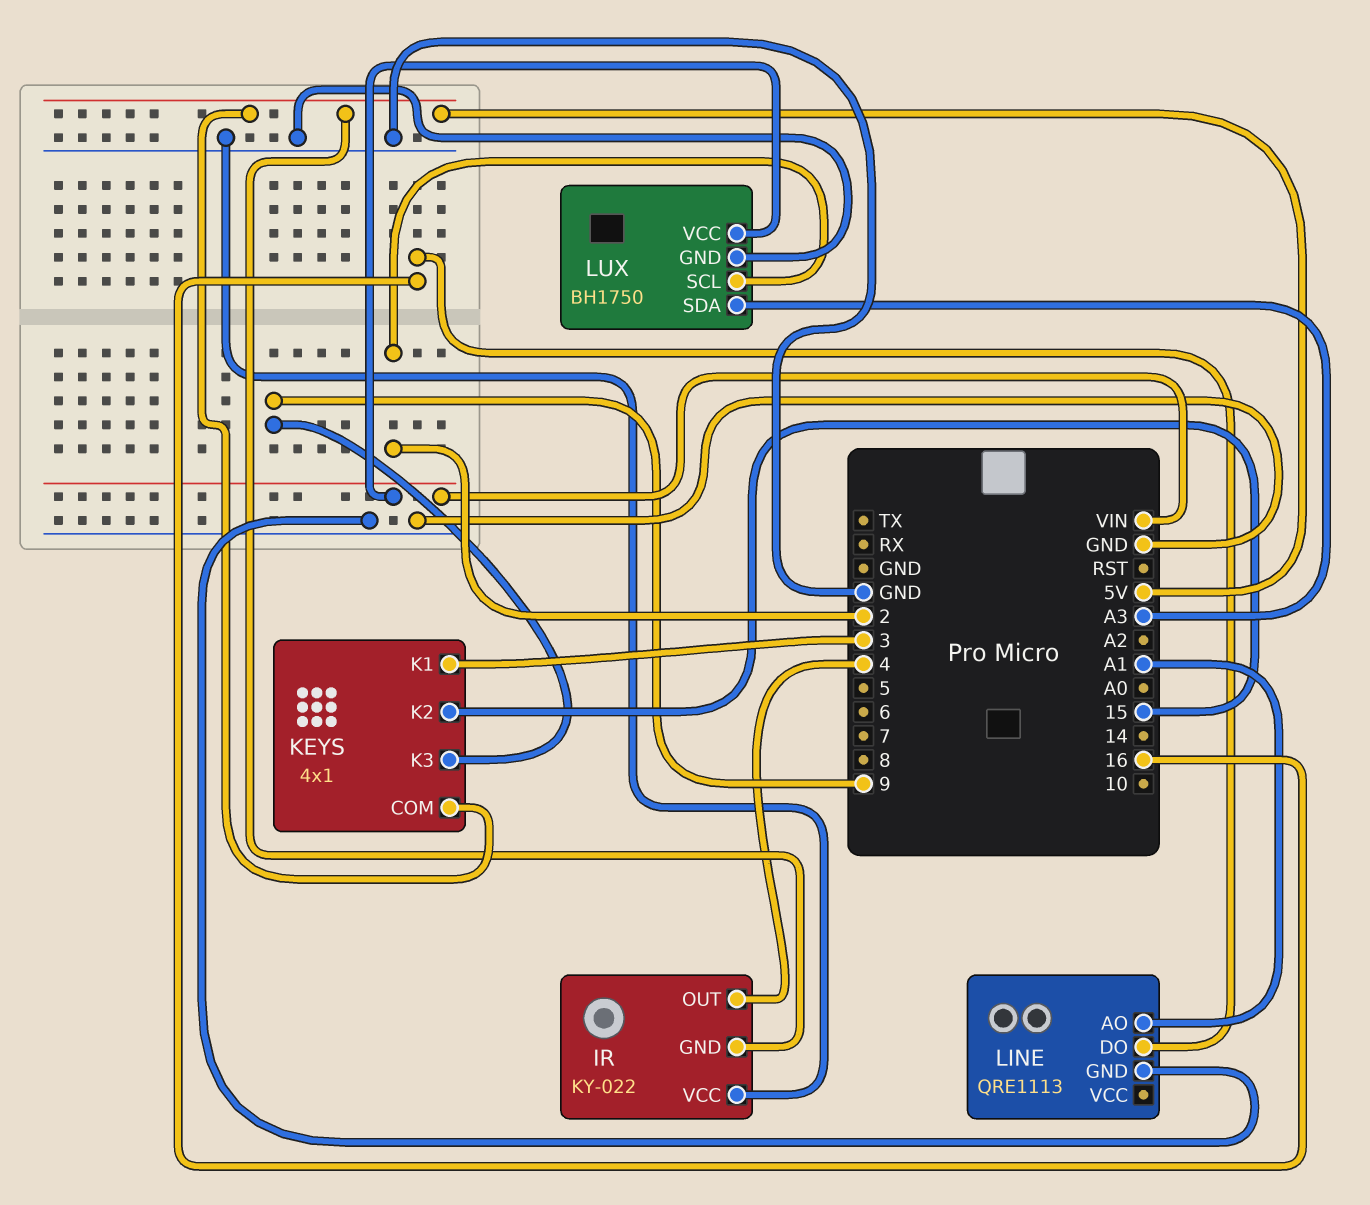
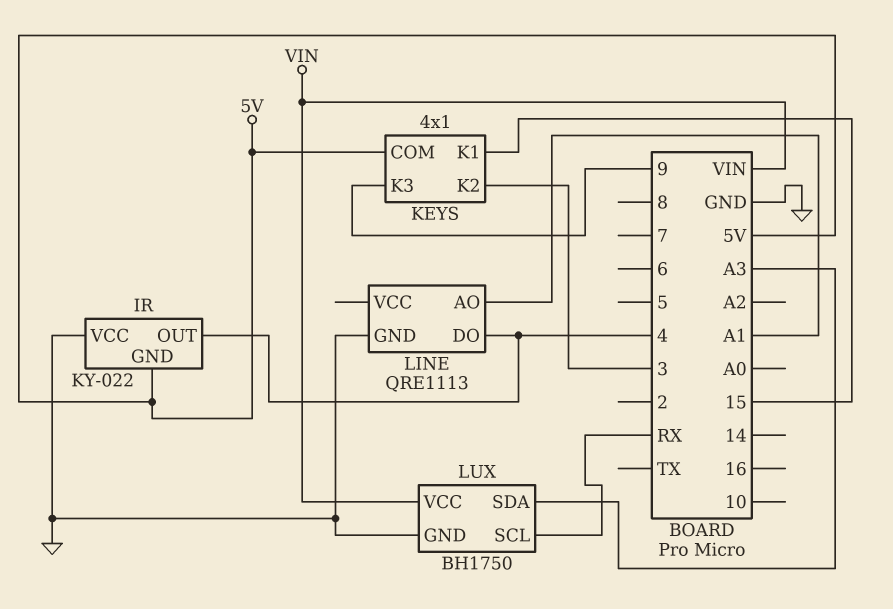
KEYS pin K1: 3 -> 15
KEYS pin K2: 15 -> 3
LINE pin DO: 16 -> 4
LUX pin SCL: 2 -> RX

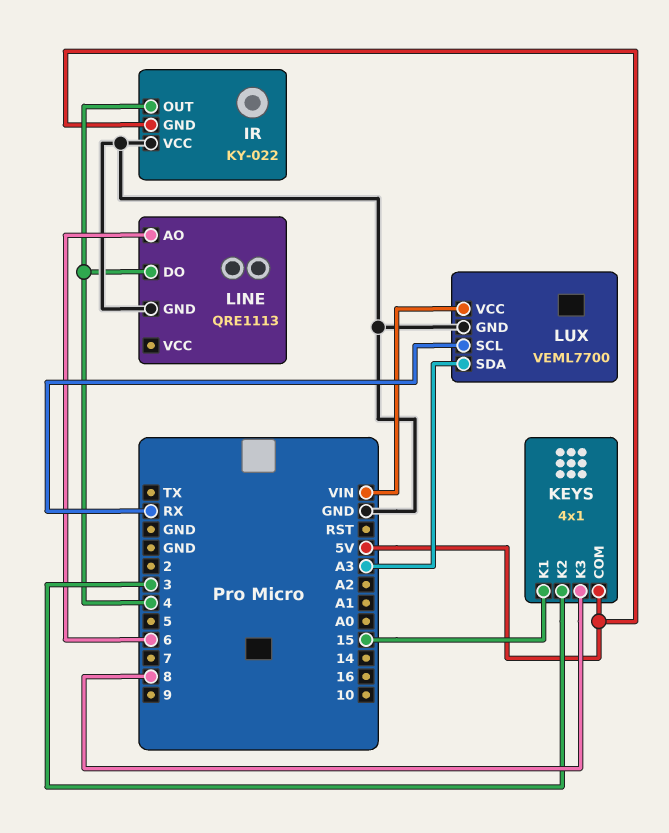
KEYS pin K3: 9 -> 8
LINE pin AO: A1 -> 6
LUX: BH1750 -> VEML7700

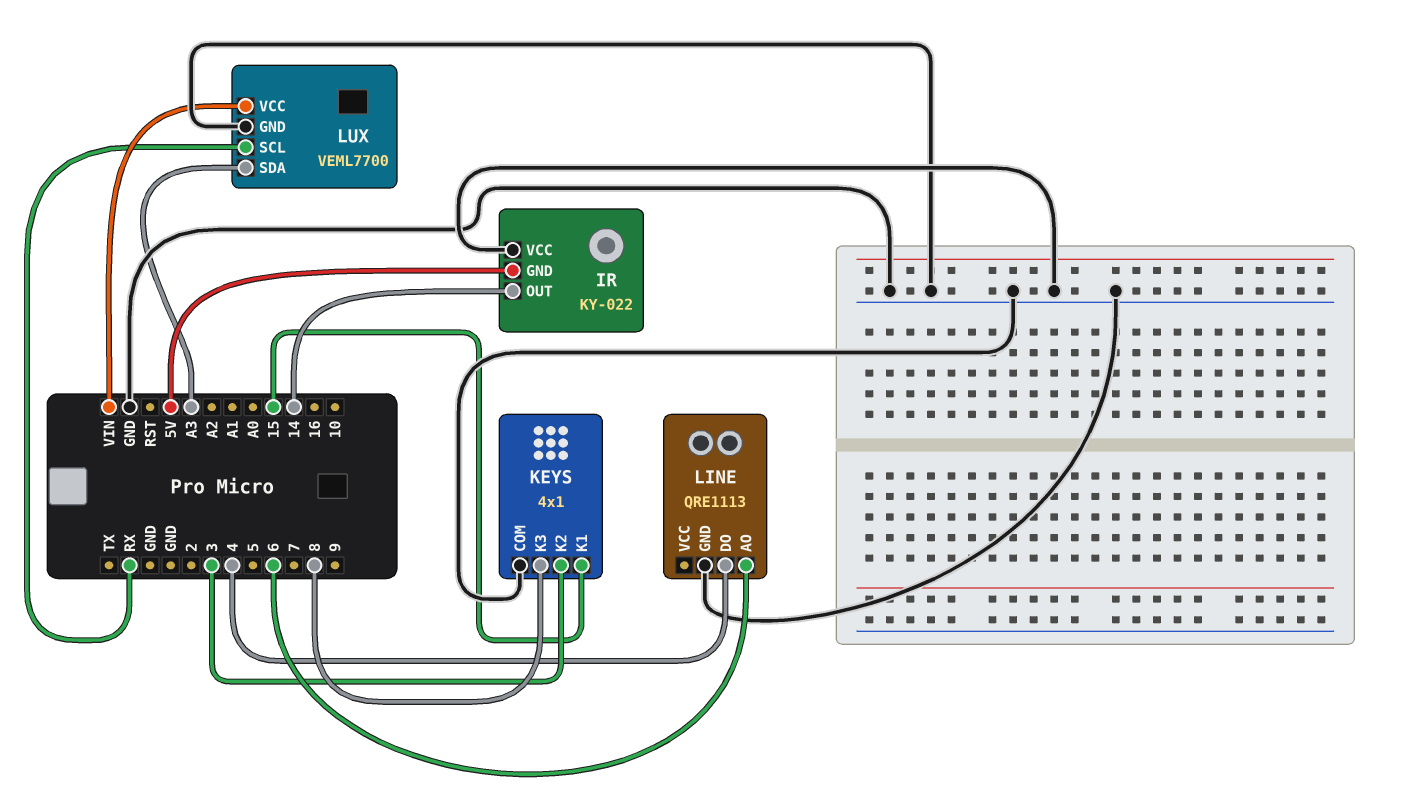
IR pin OUT: 4 -> 14
KEYS pin COM: 5V -> GND

